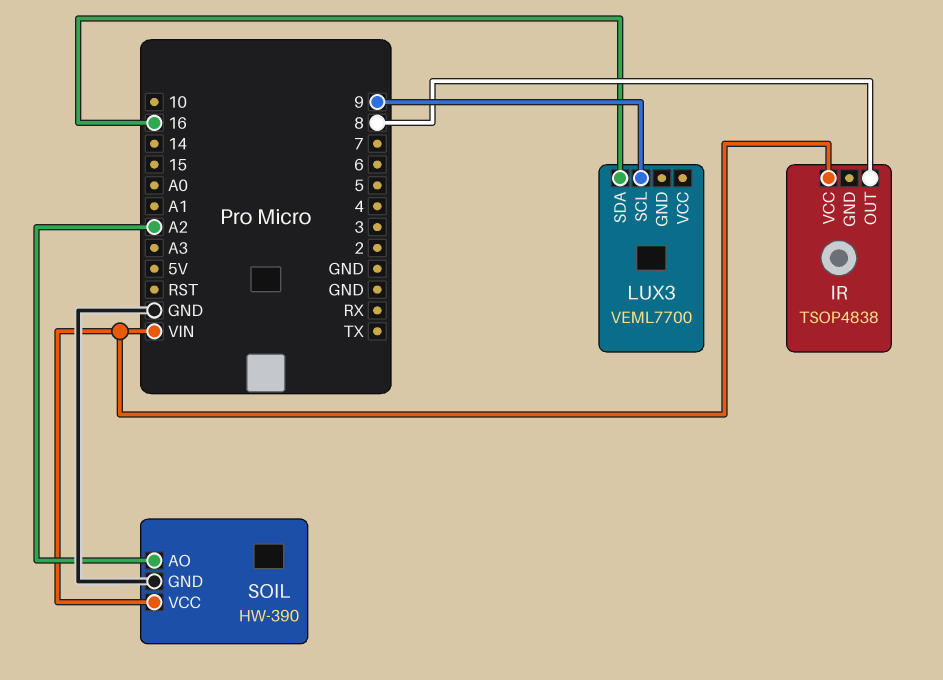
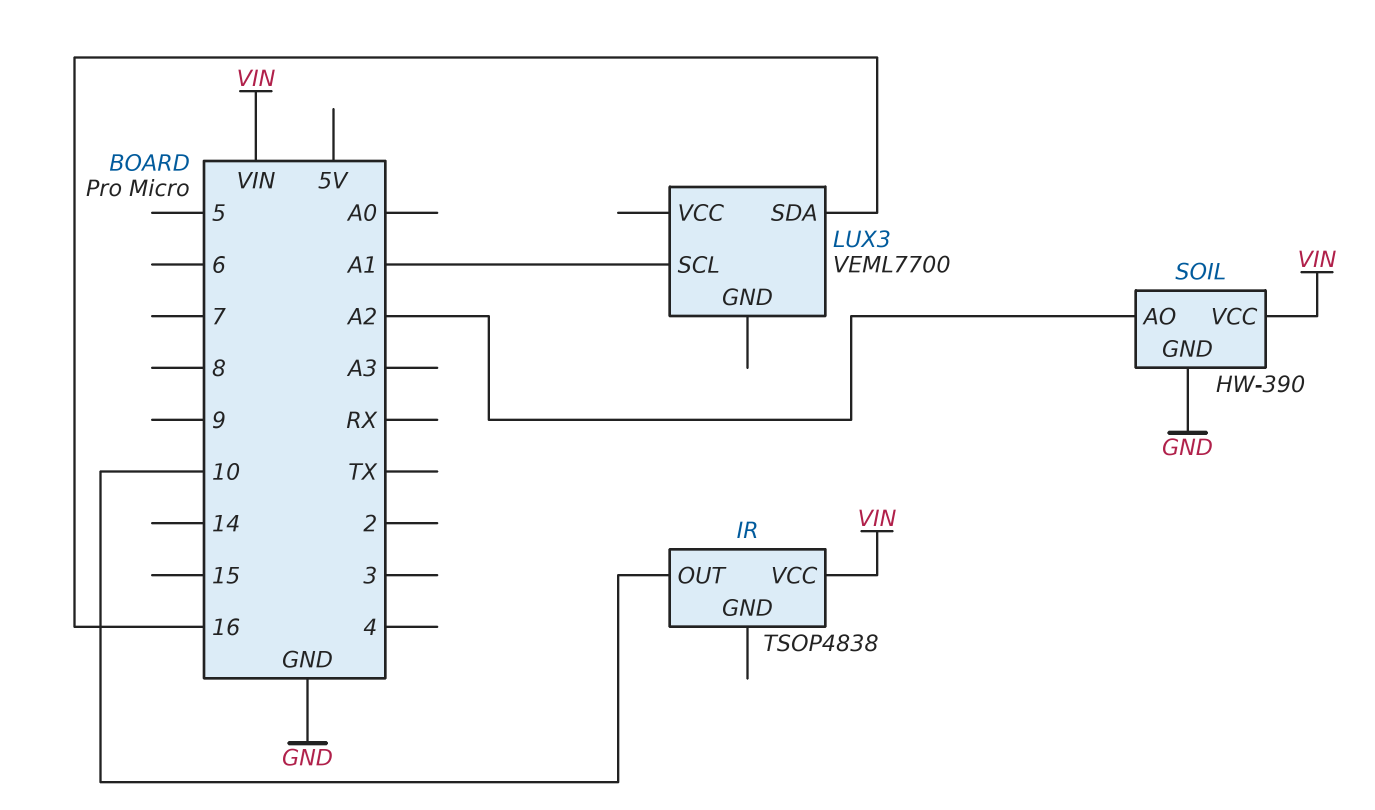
IR pin OUT: 8 -> 10
LUX3 pin SCL: 9 -> A1

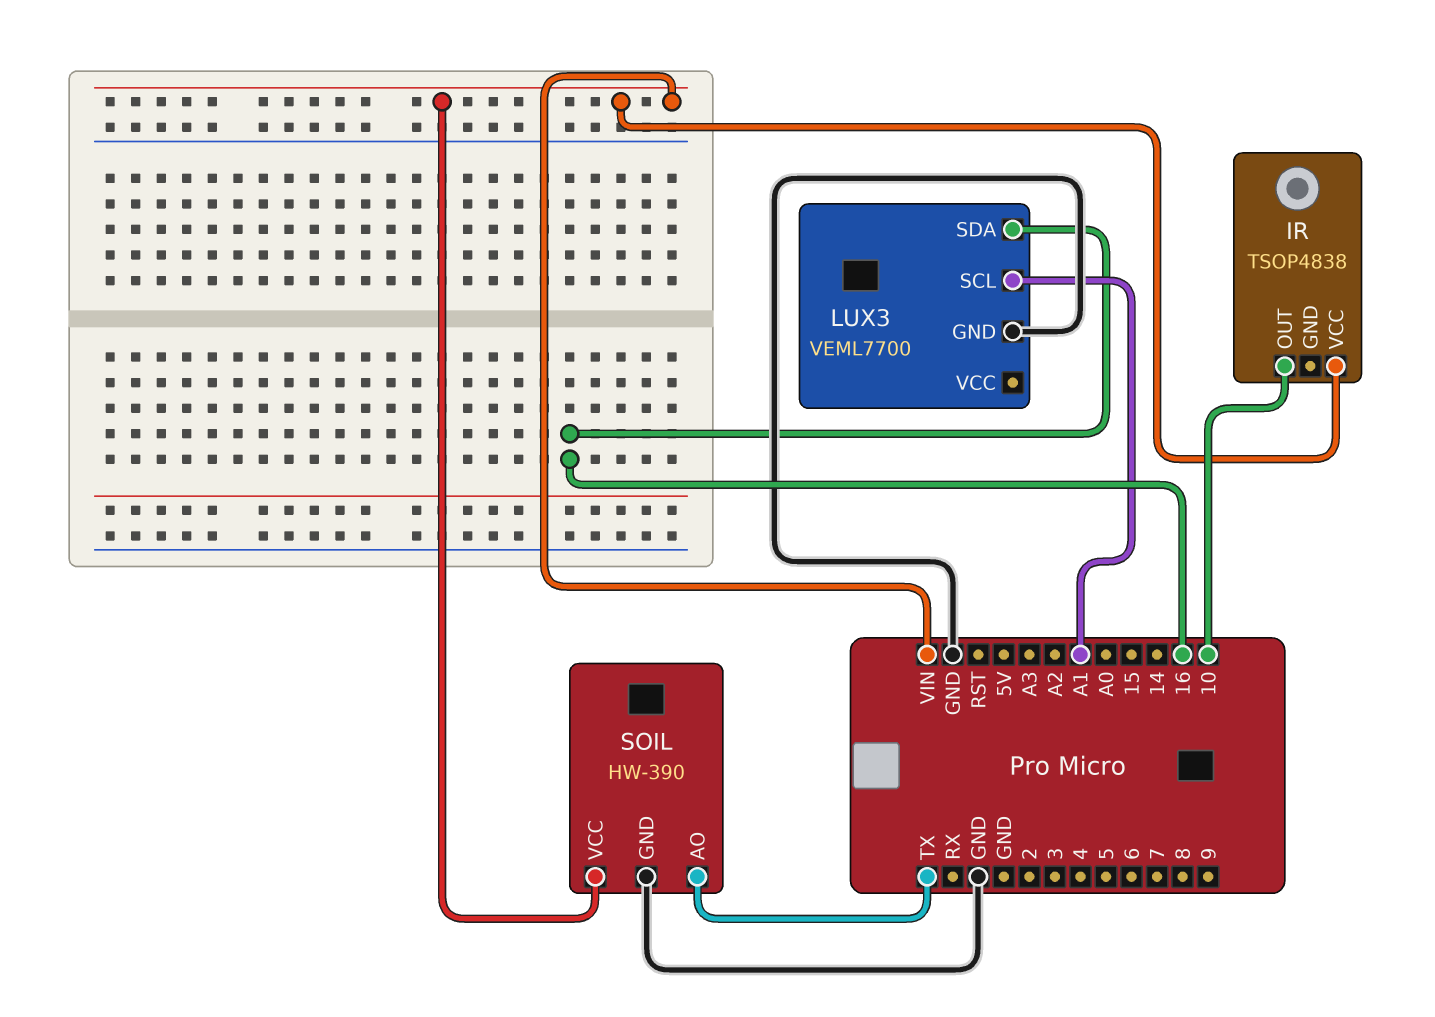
LUX3 pin GND: none -> GND
SOIL pin AO: A2 -> TX

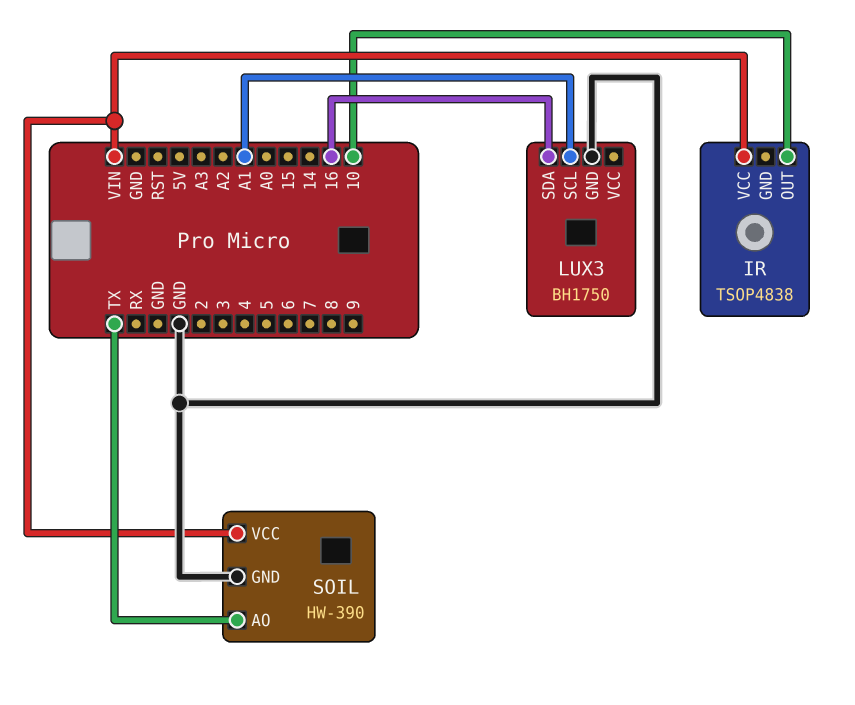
LUX3: VEML7700 -> BH1750

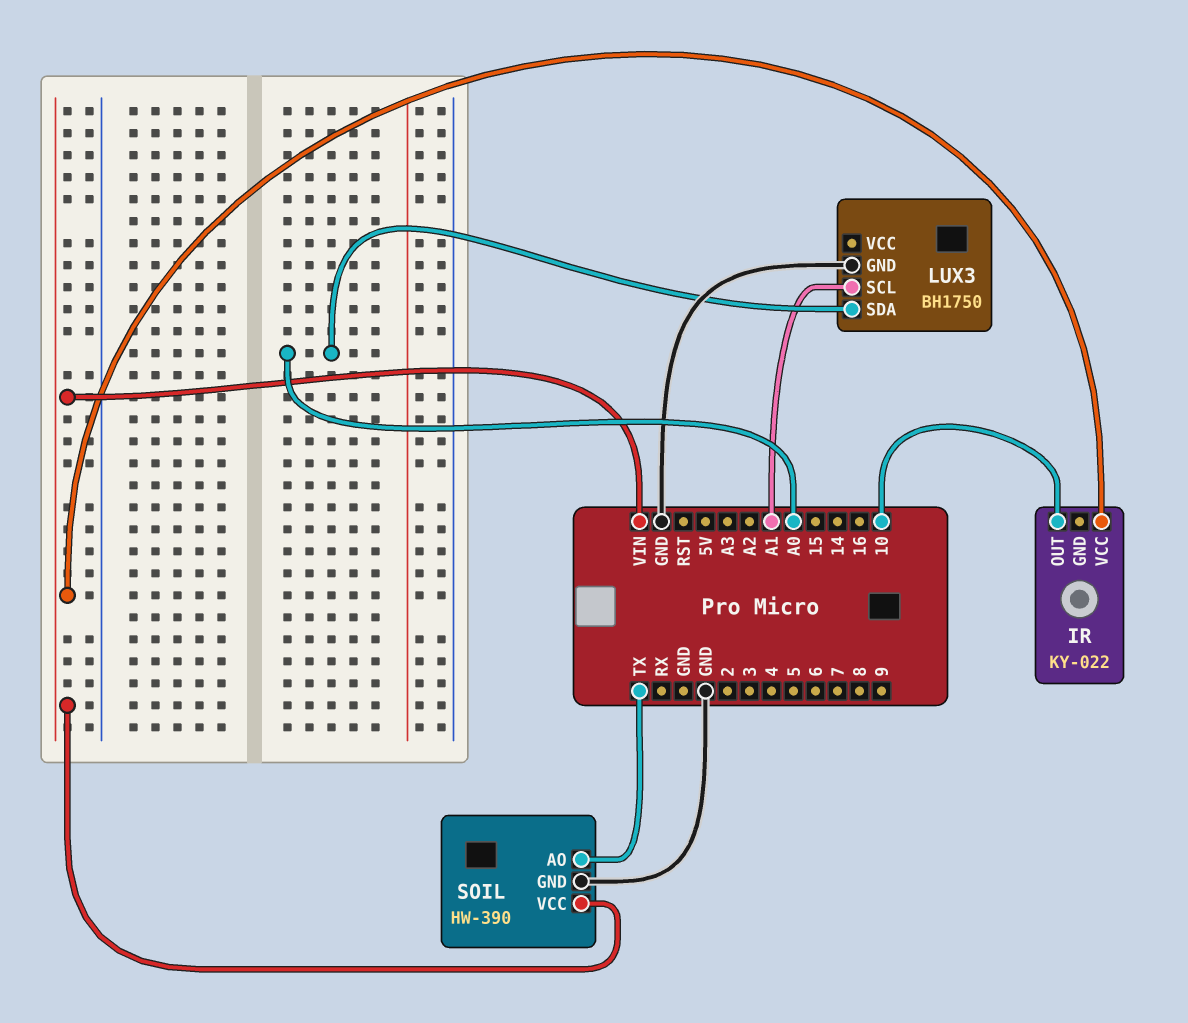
IR: TSOP4838 -> KY-022
LUX3 pin SDA: 16 -> A0

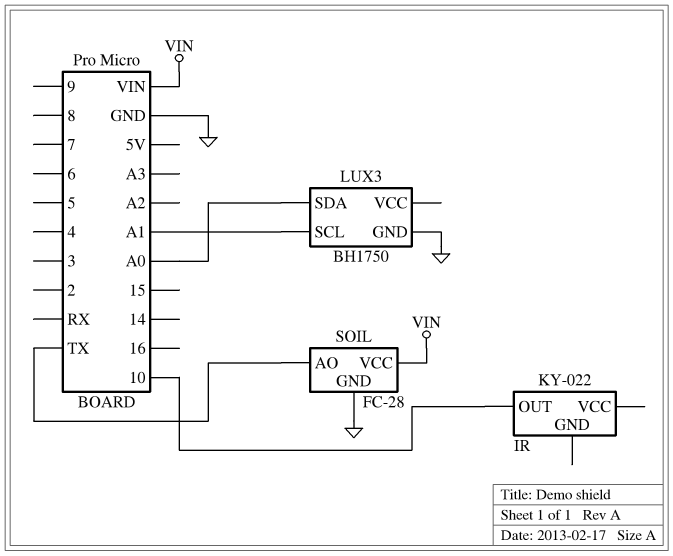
IR pin VCC: VIN -> none
SOIL: HW-390 -> FC-28

